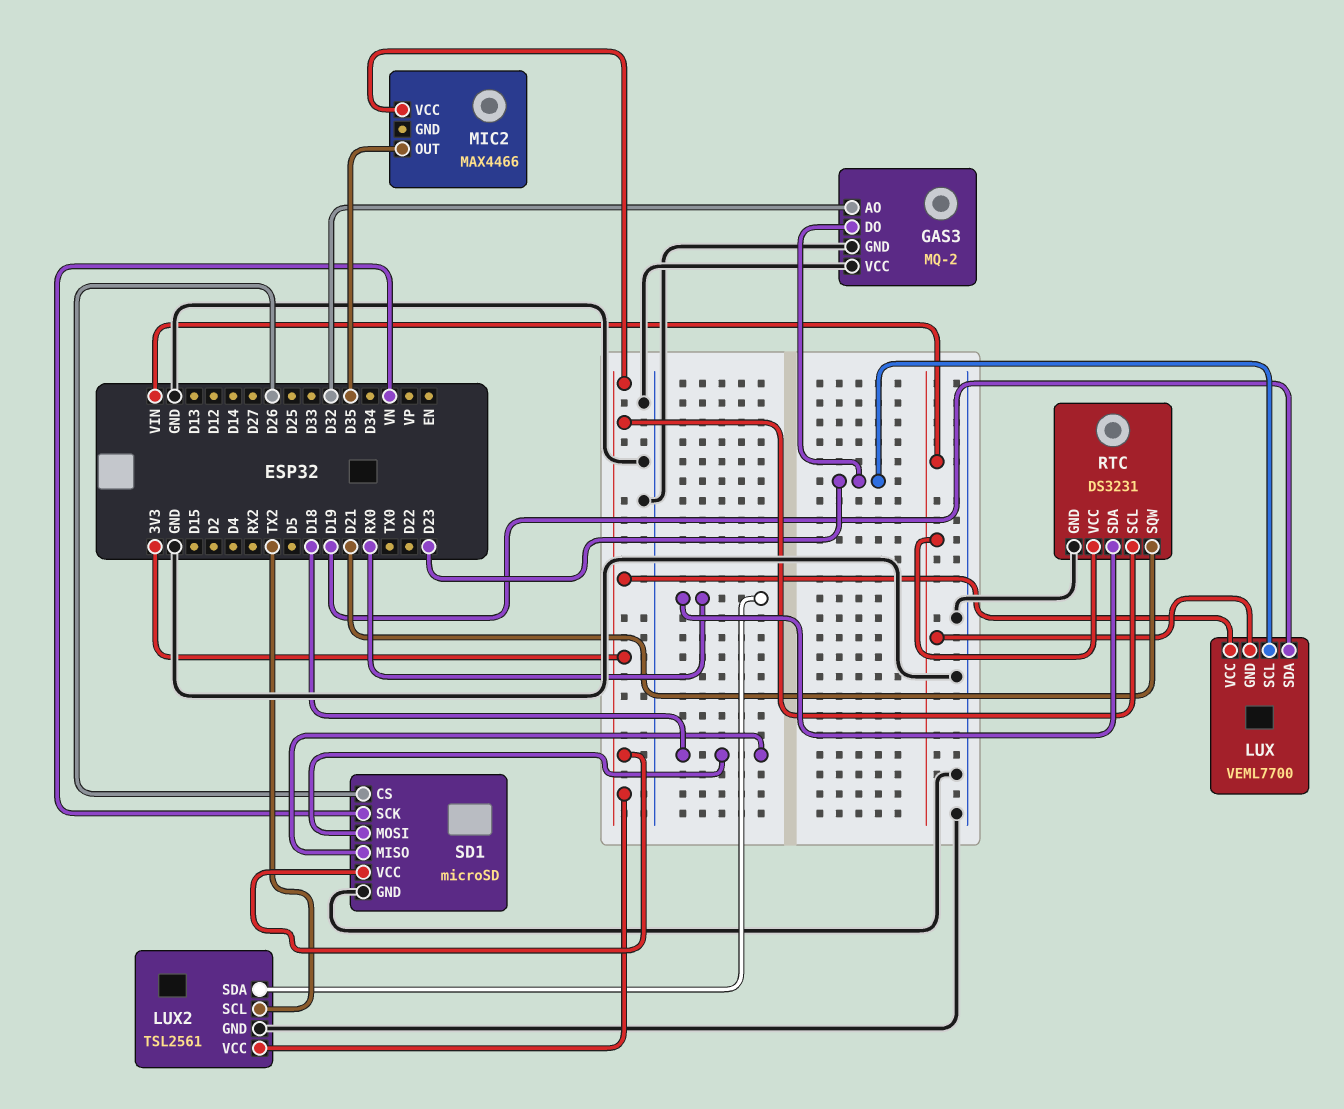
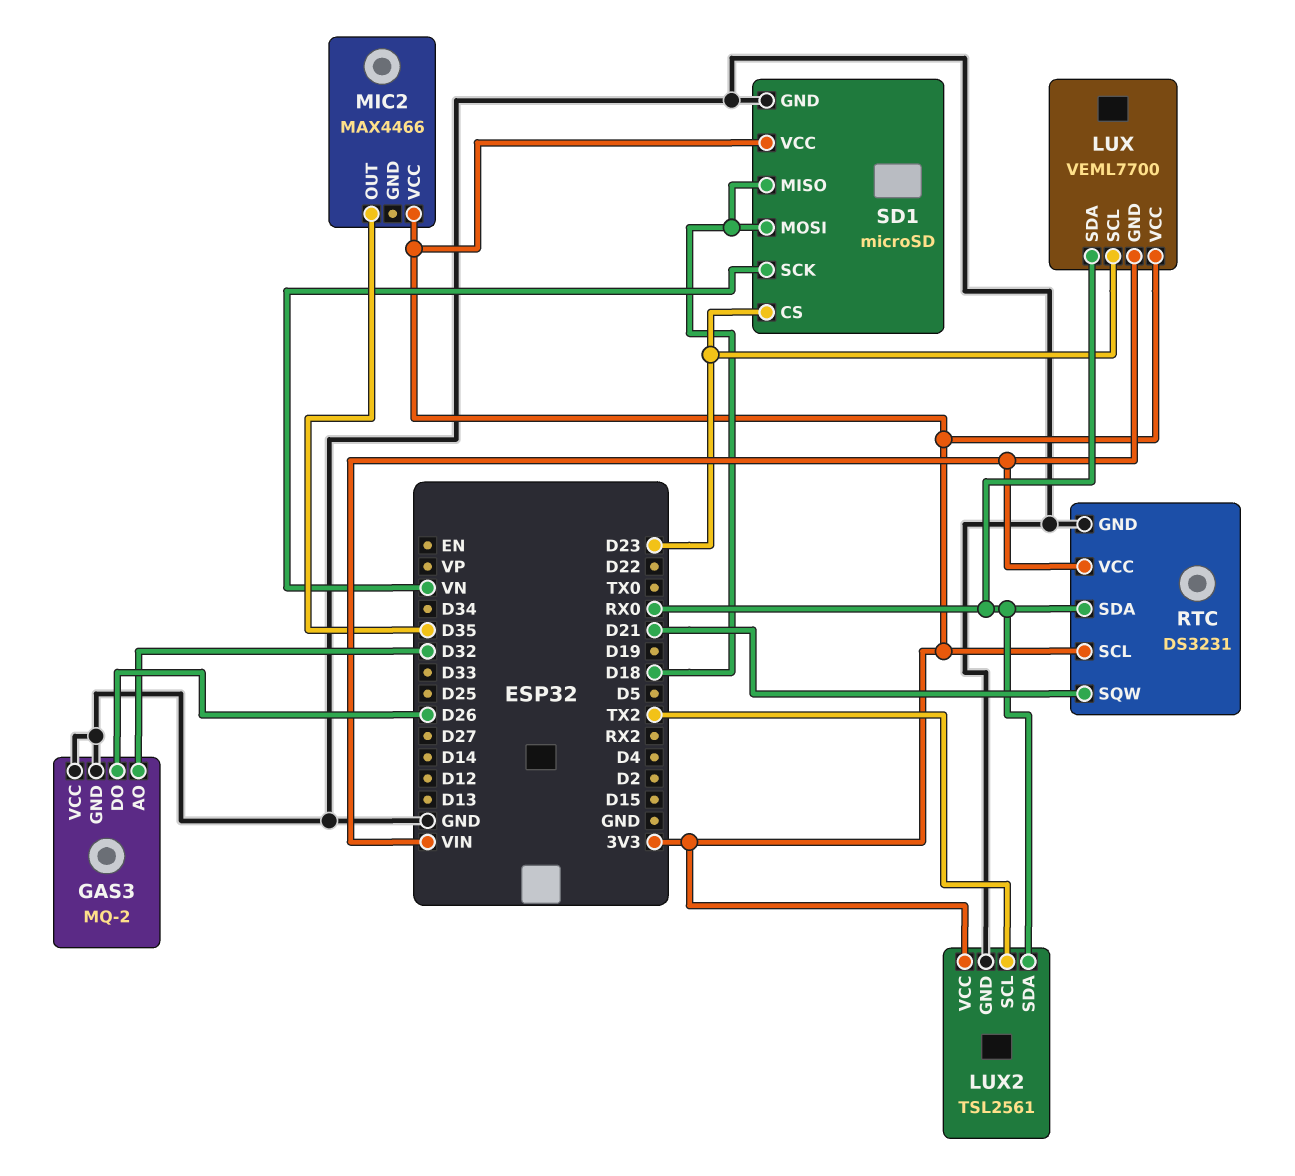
GAS3 pin DO: D23 -> D26
LUX pin SDA: D19 -> RX0
SD1 pin CS: D26 -> D23

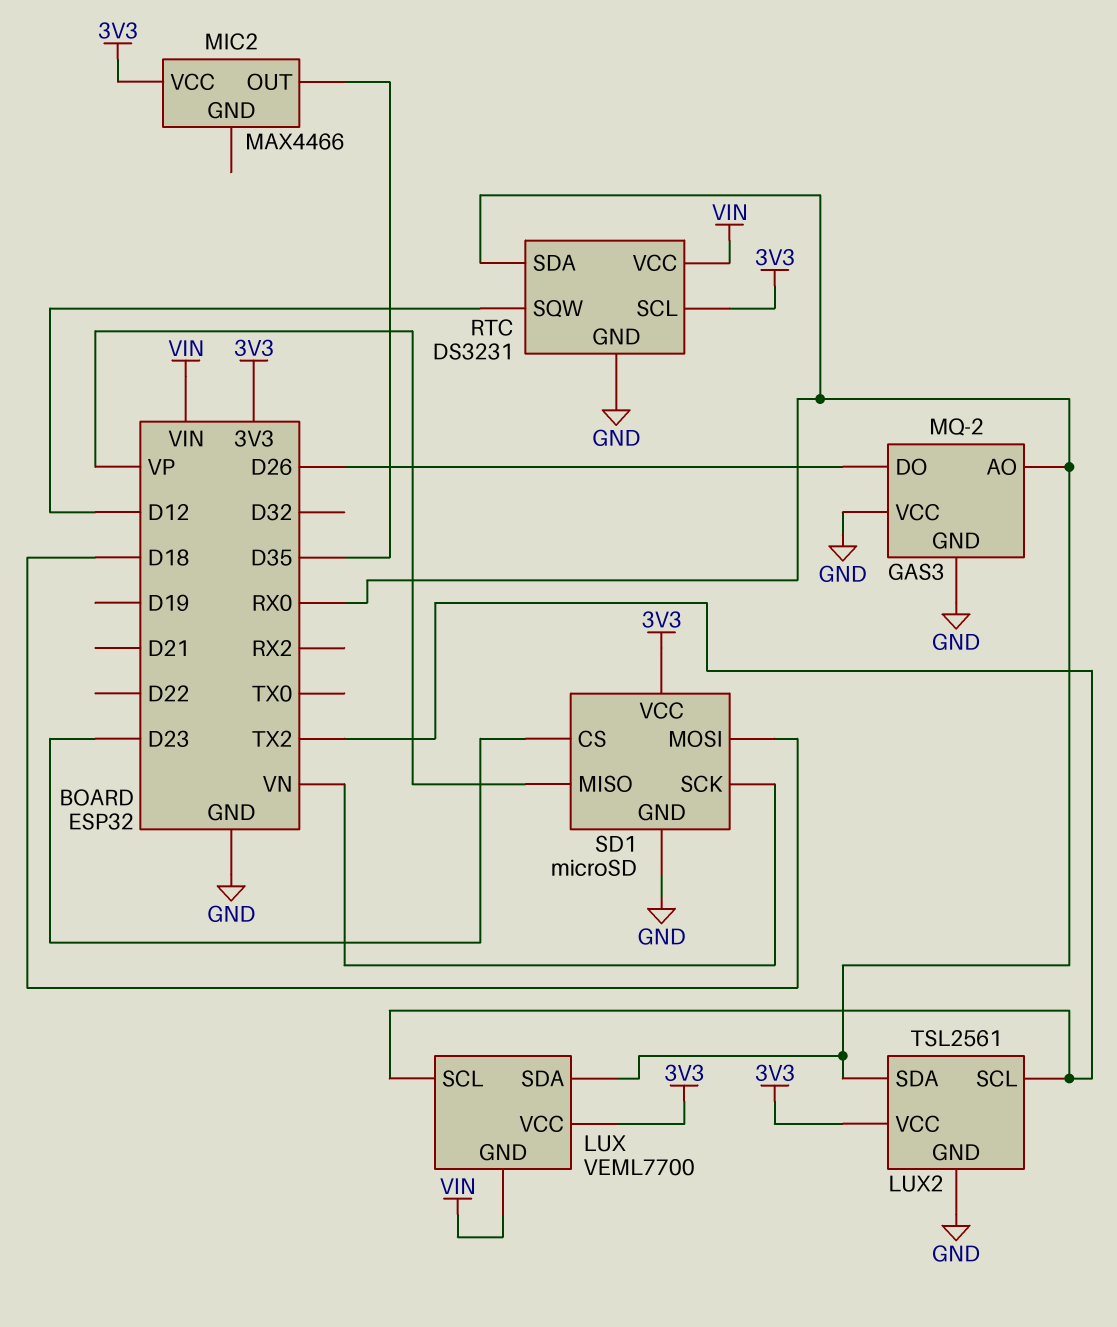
GAS3 pin AO: D32 -> RX0
LUX pin SCL: D23 -> TX2
RTC pin SQW: D21 -> D12
SD1 pin MISO: D18 -> VP

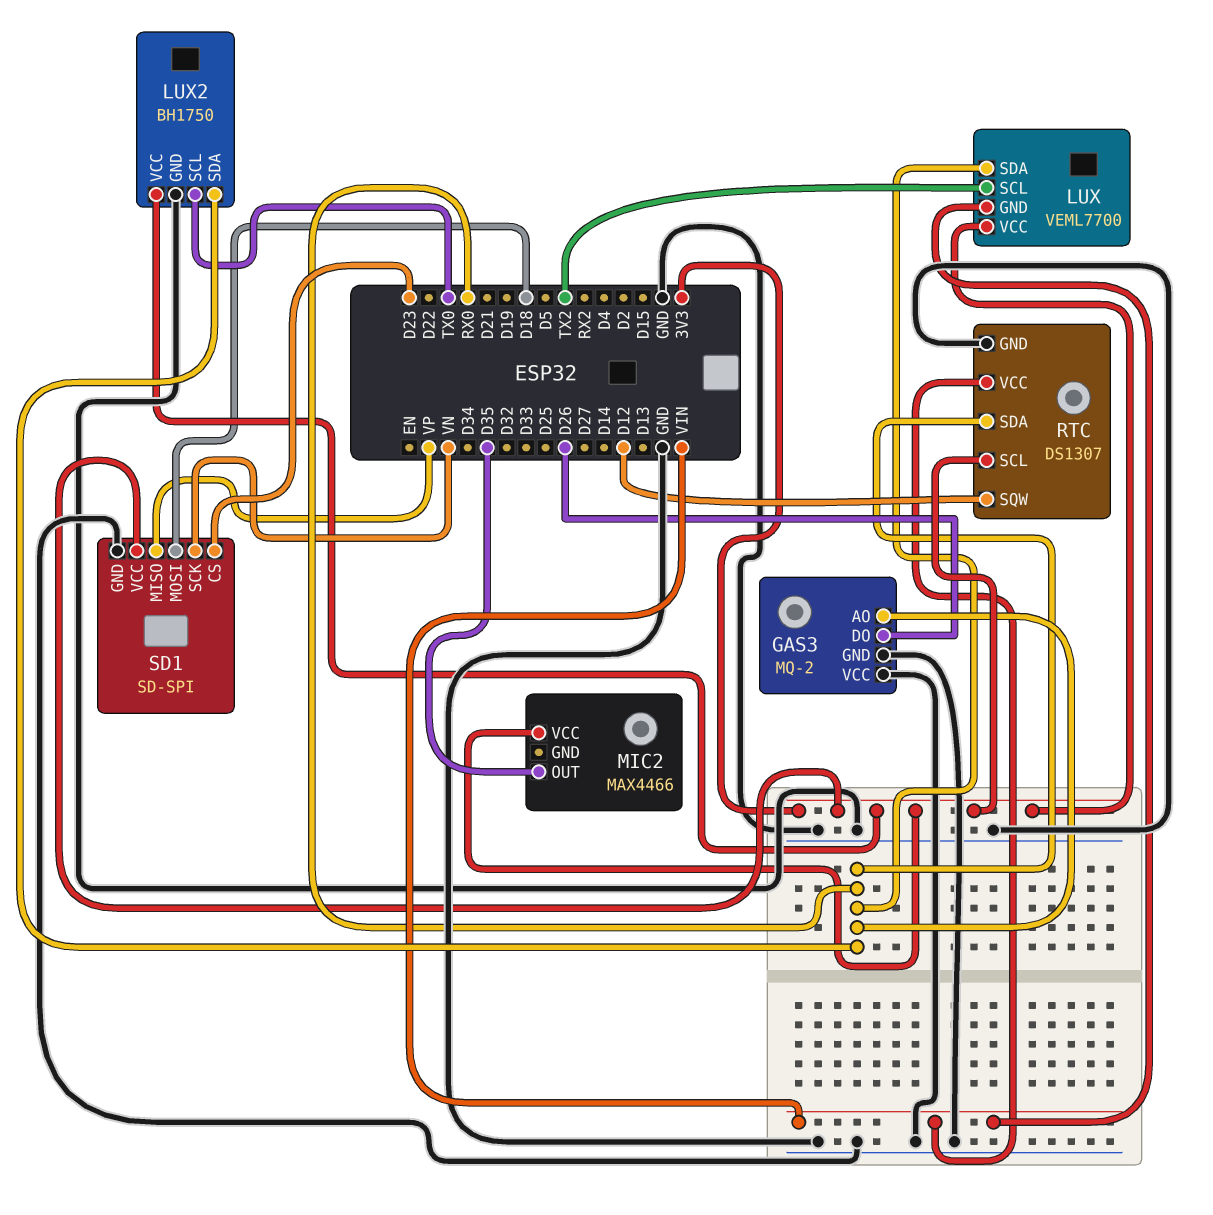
LUX2: TSL2561 -> BH1750
LUX2 pin SCL: TX2 -> TX0
RTC: DS3231 -> DS1307
SD1: microSD -> SD-SPI

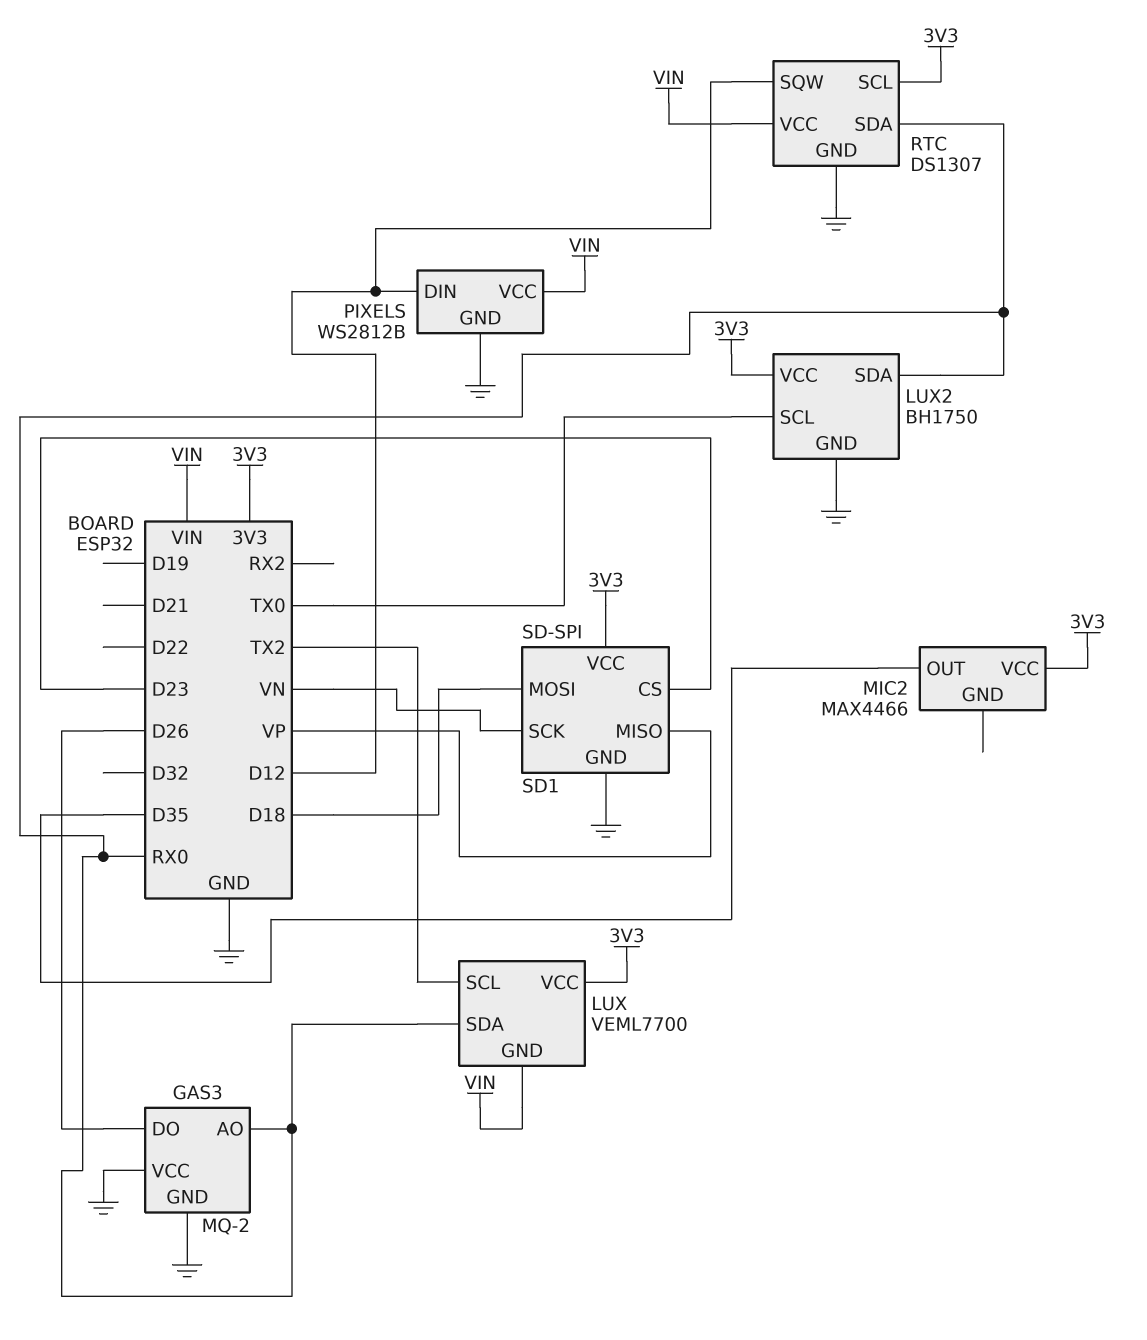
PIXELS: none -> WS2812B
PIXELS pin DIN: none -> D12
PIXELS pin GND: none -> GND
PIXELS pin VCC: none -> VIN

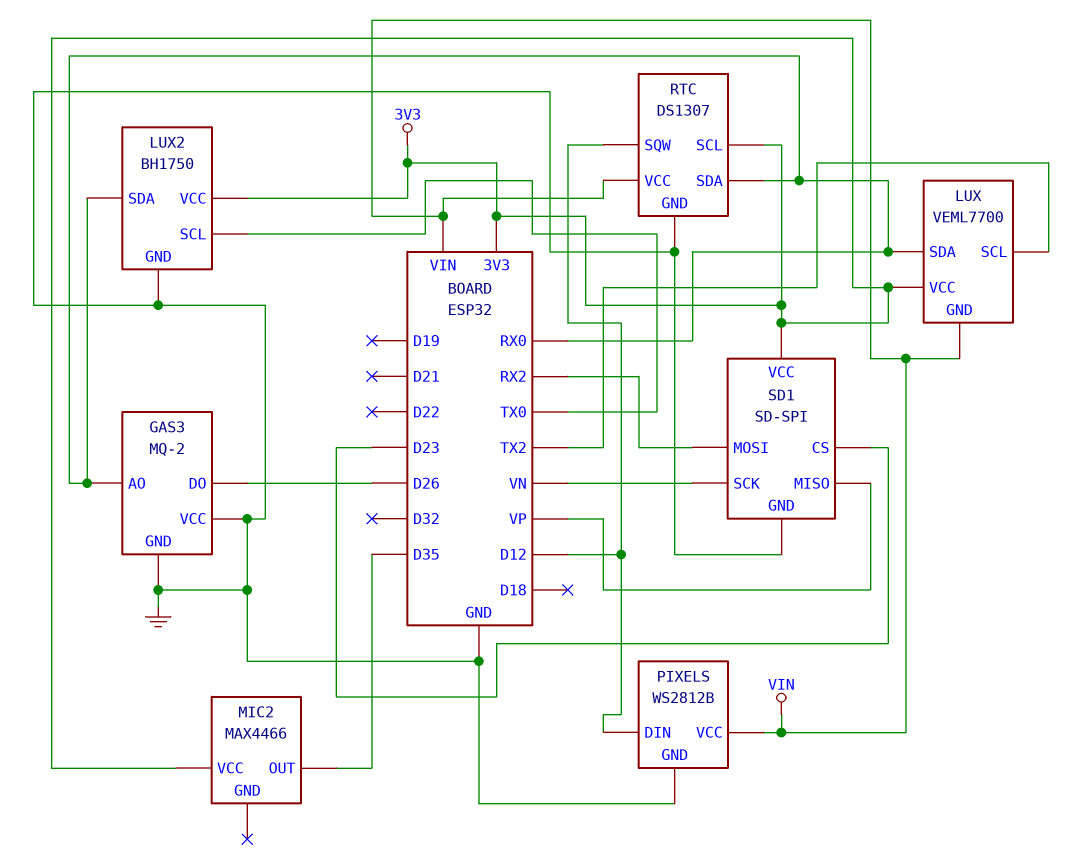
SD1 pin MOSI: D18 -> RX2

